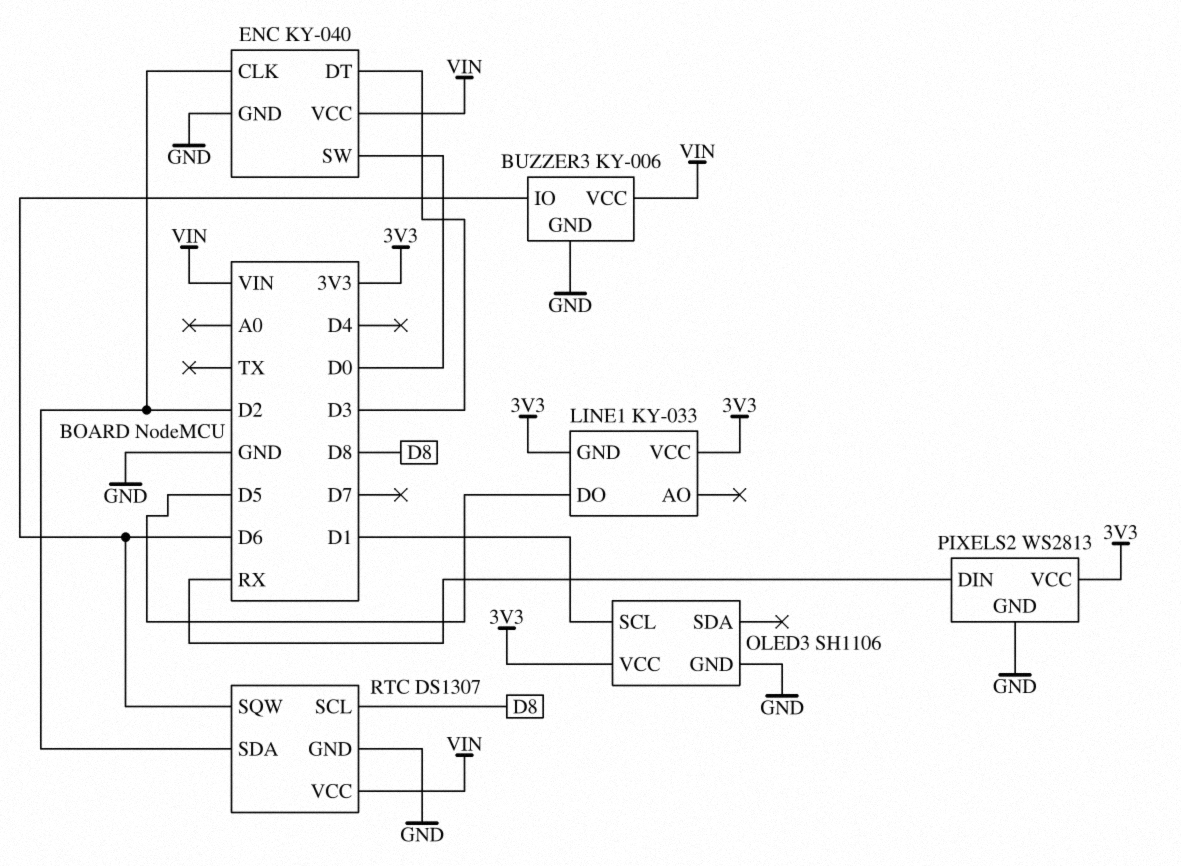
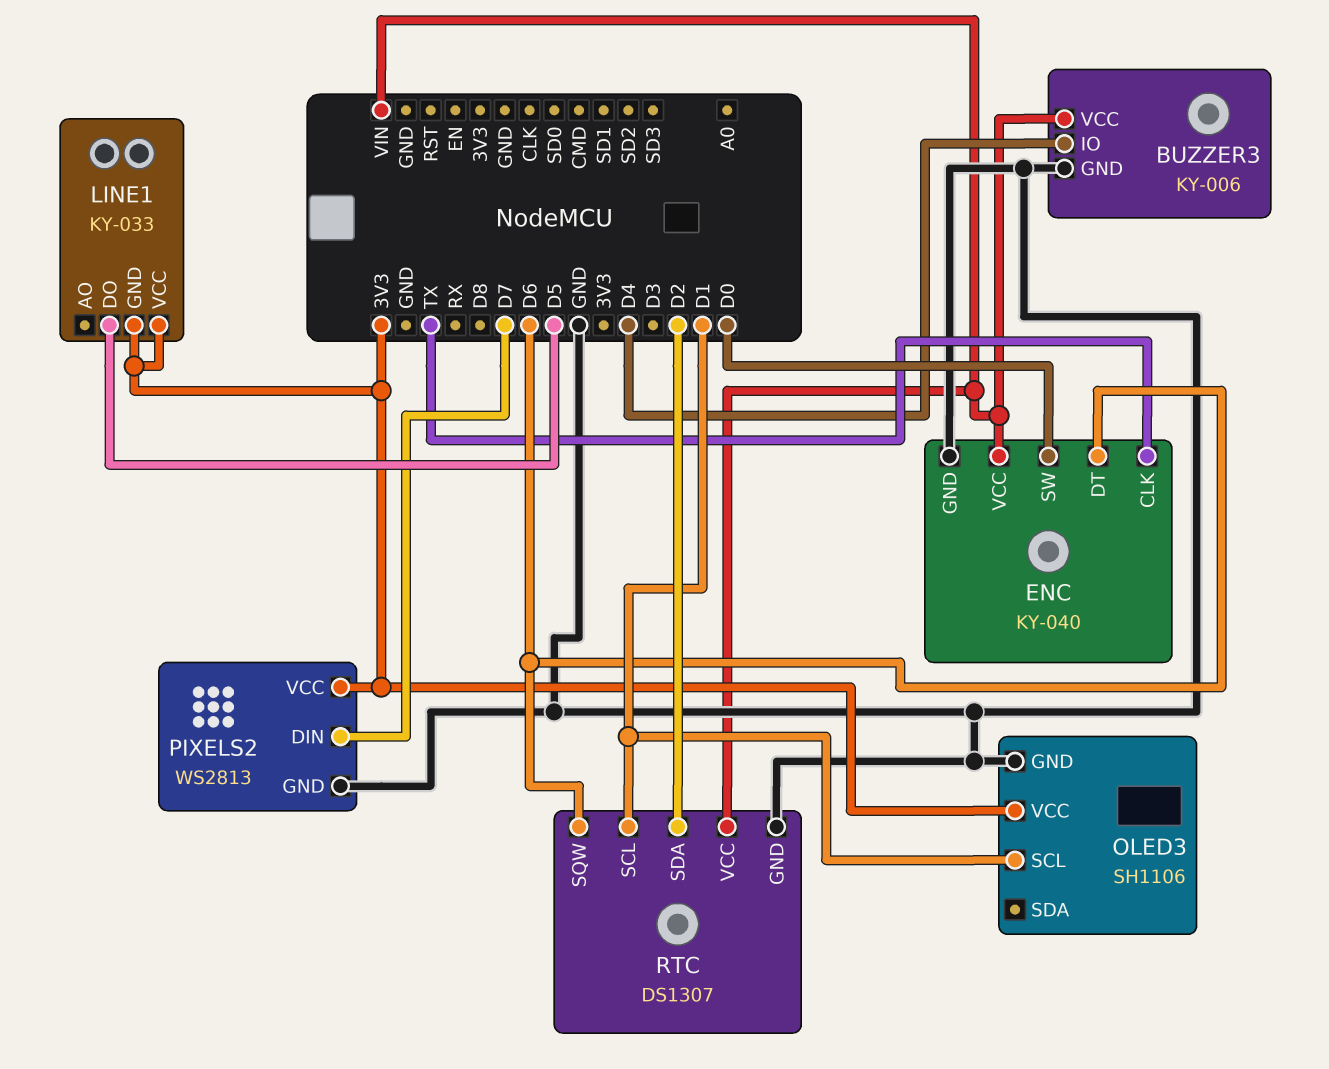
BUZZER3 pin IO: D6 -> D4
ENC pin CLK: D2 -> TX
ENC pin DT: D3 -> D6
PIXELS2 pin DIN: RX -> D7
RTC pin SCL: D8 -> D1

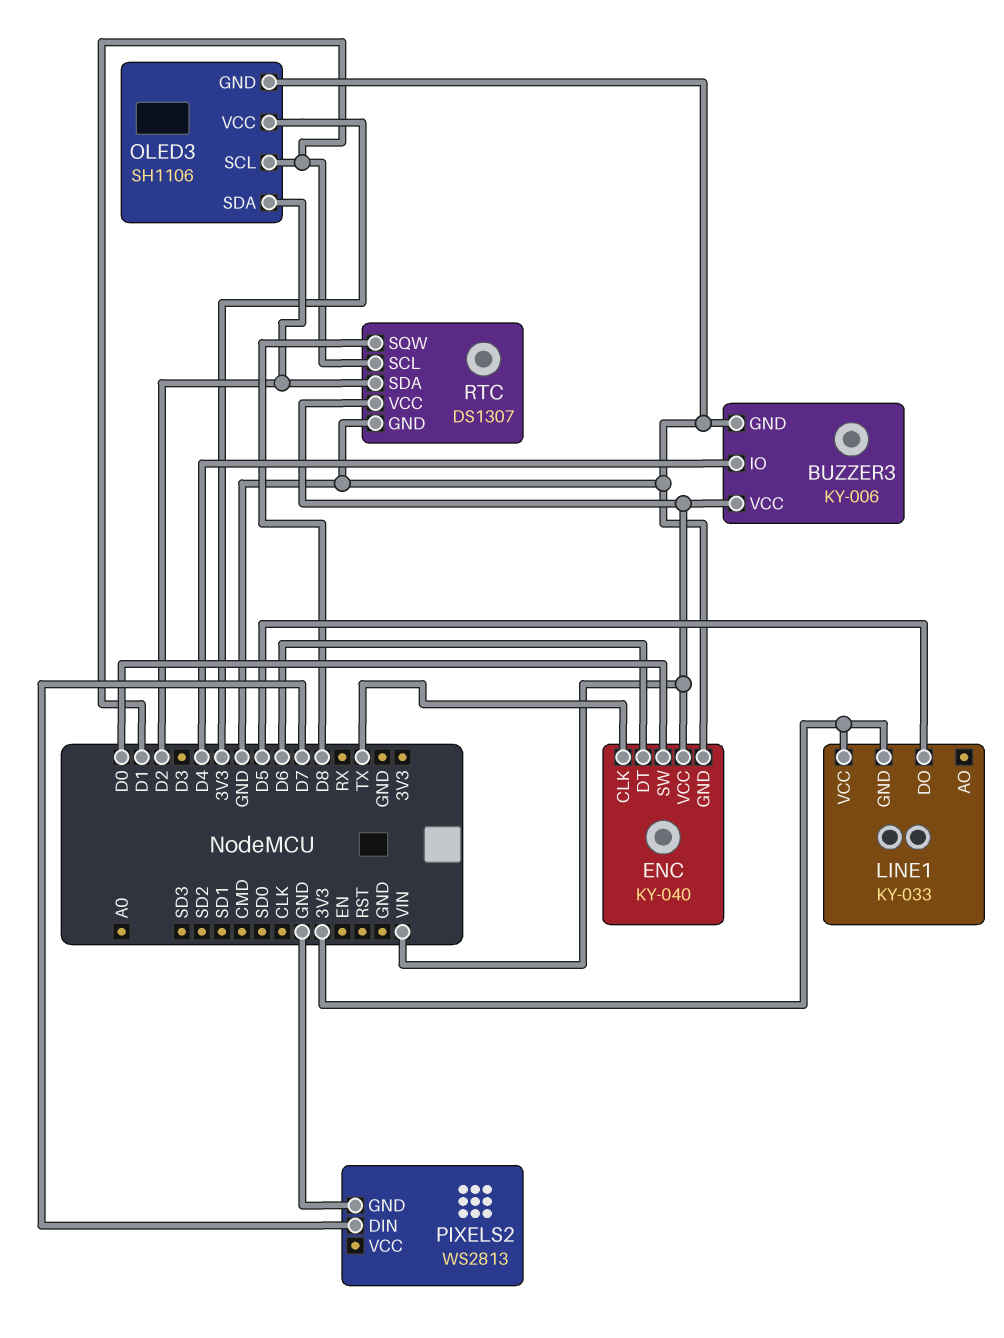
OLED3 pin SDA: none -> D2
PIXELS2 pin VCC: 3V3 -> none
RTC pin SQW: D6 -> D8

